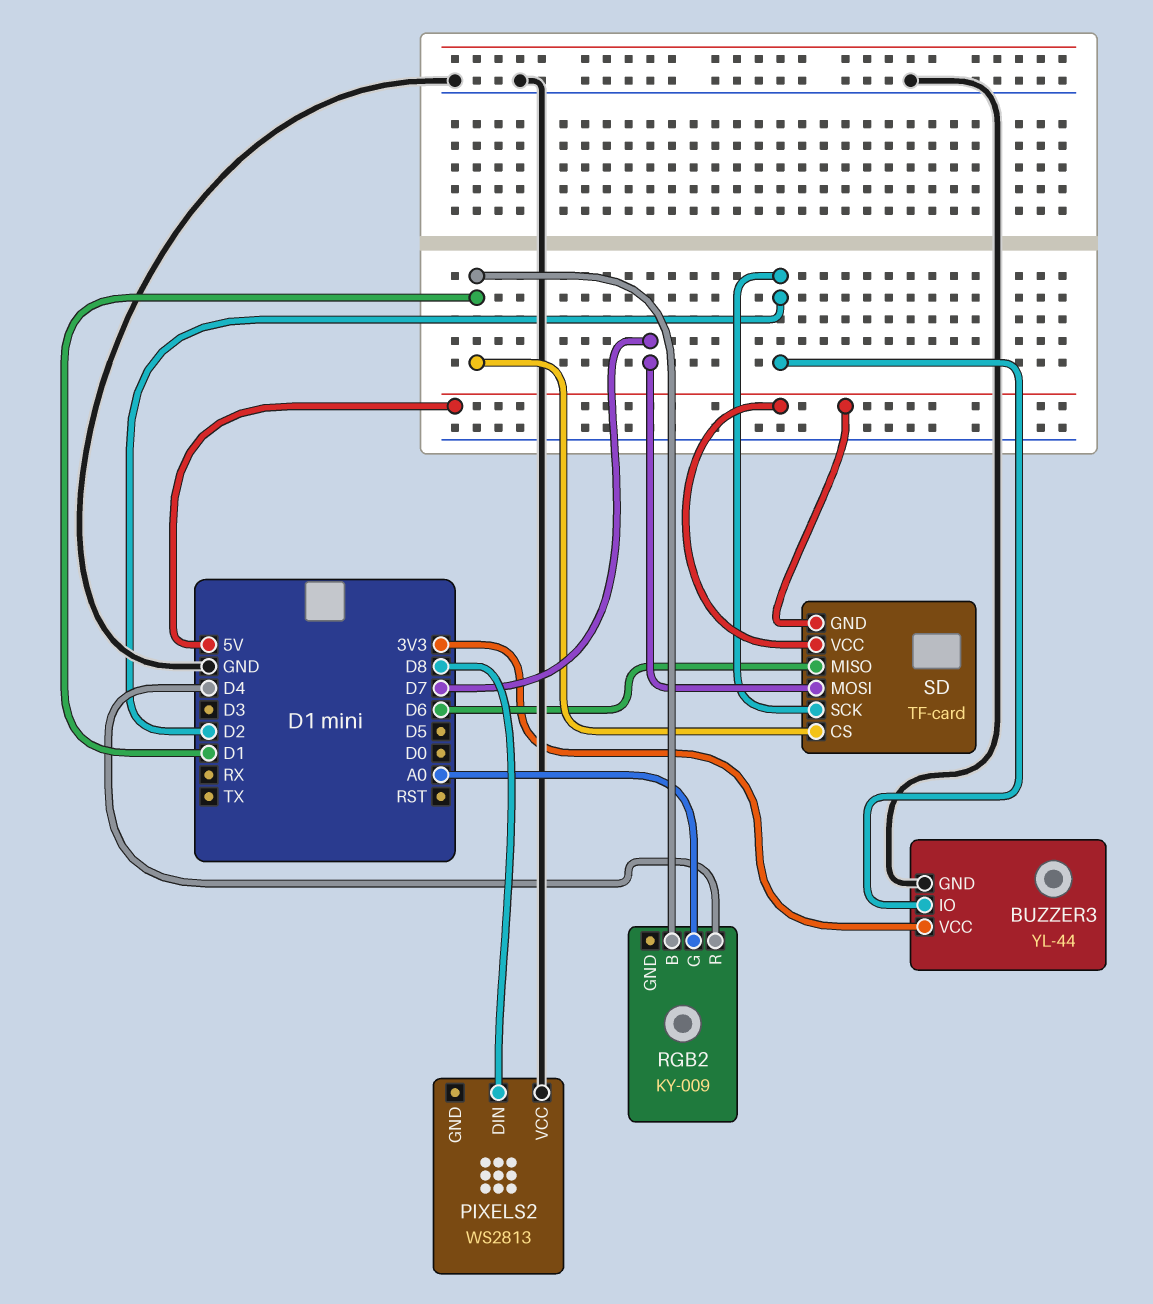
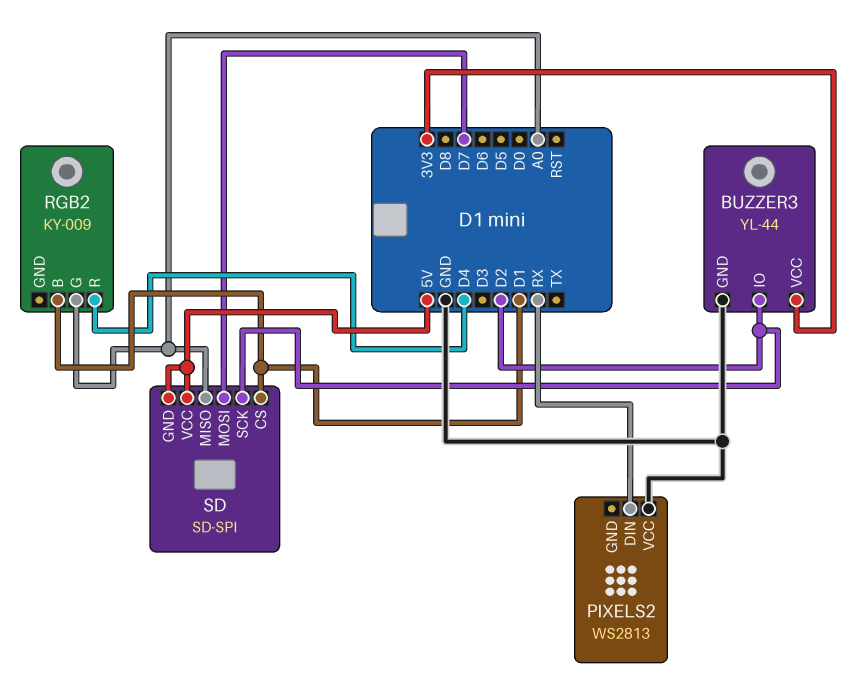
PIXELS2 pin DIN: D8 -> RX
SD: TF-card -> SD-SPI
SD pin MISO: D6 -> A0

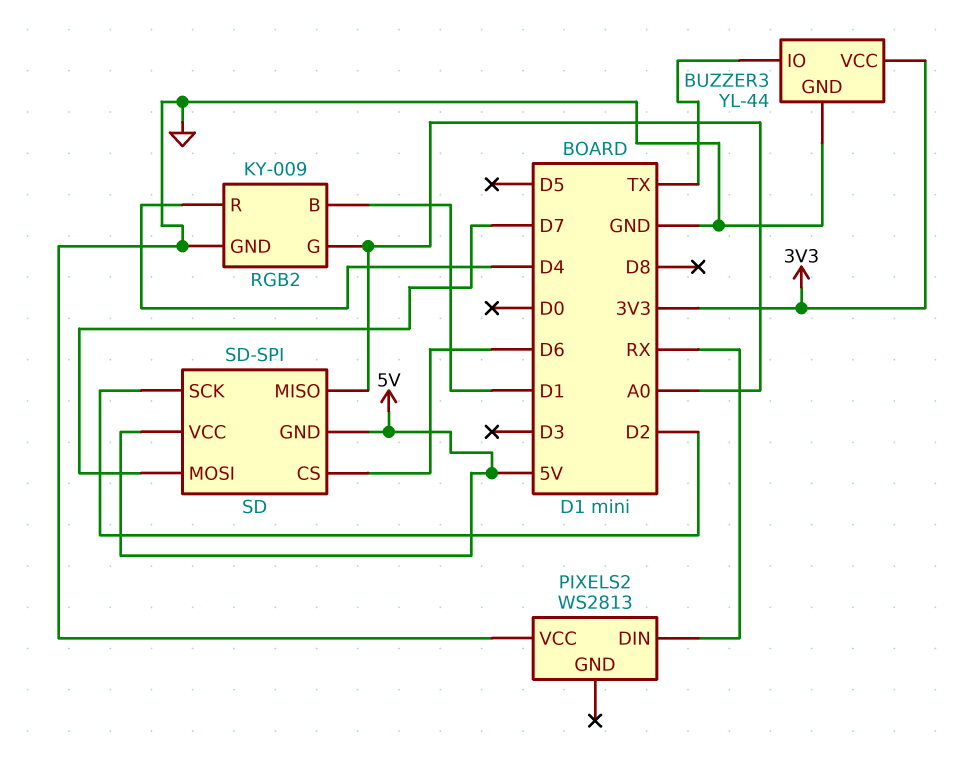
BUZZER3 pin IO: D2 -> TX
RGB2 pin GND: none -> GND
SD pin CS: D1 -> D6

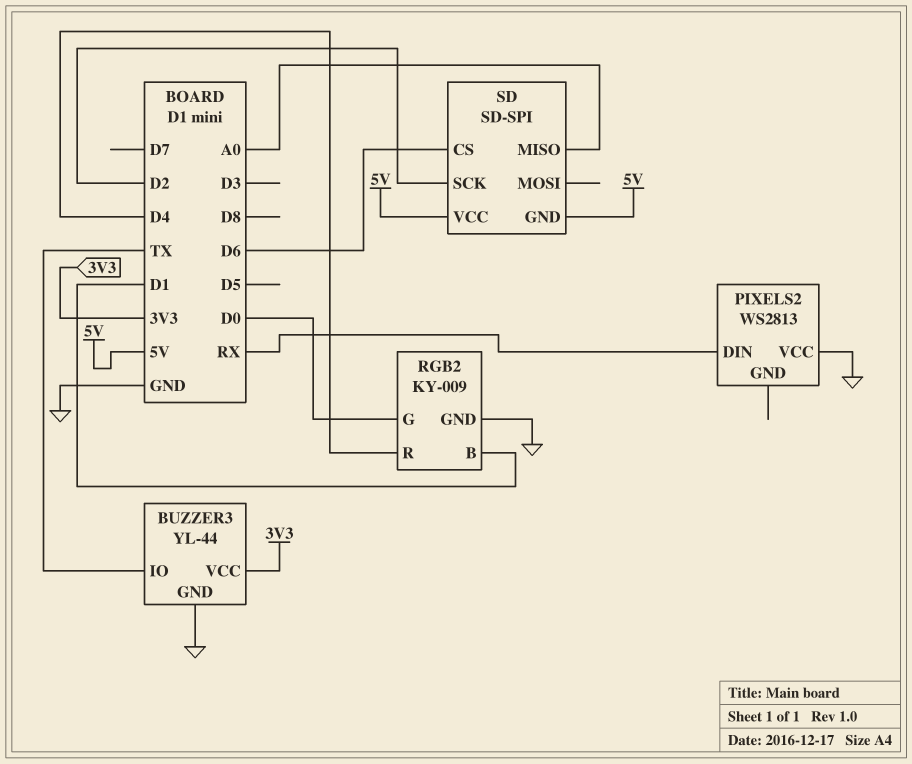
RGB2 pin G: A0 -> D0
SD pin MOSI: D7 -> none

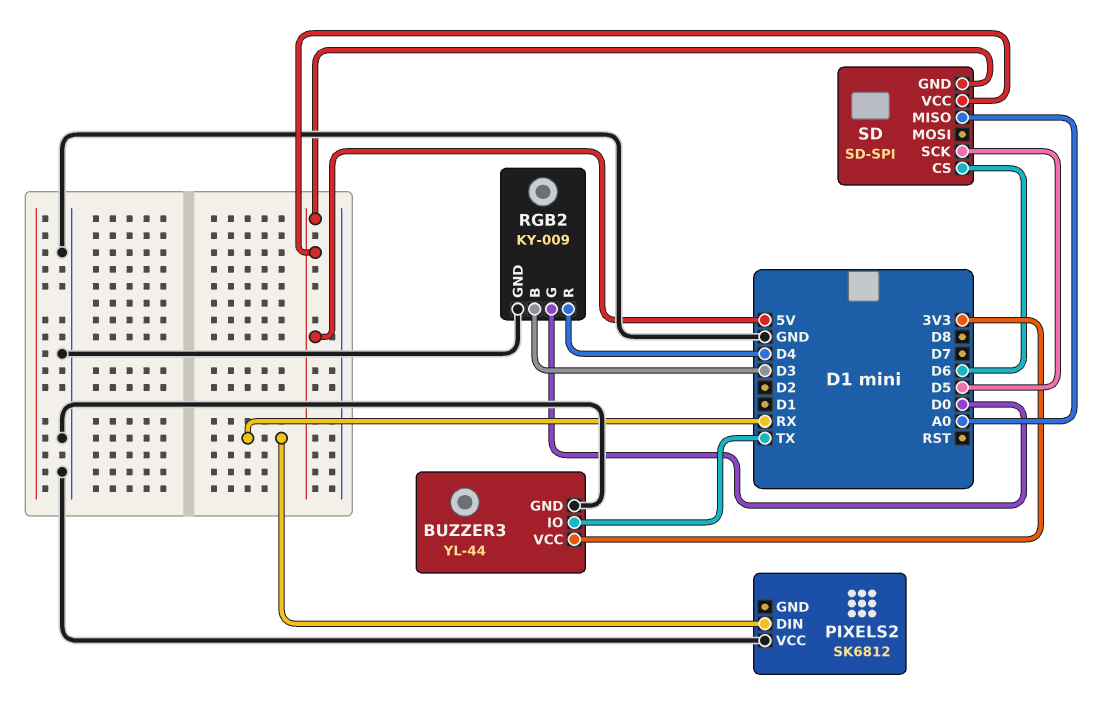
PIXELS2: WS2813 -> SK6812
RGB2 pin B: D1 -> D3
SD pin SCK: D2 -> D5

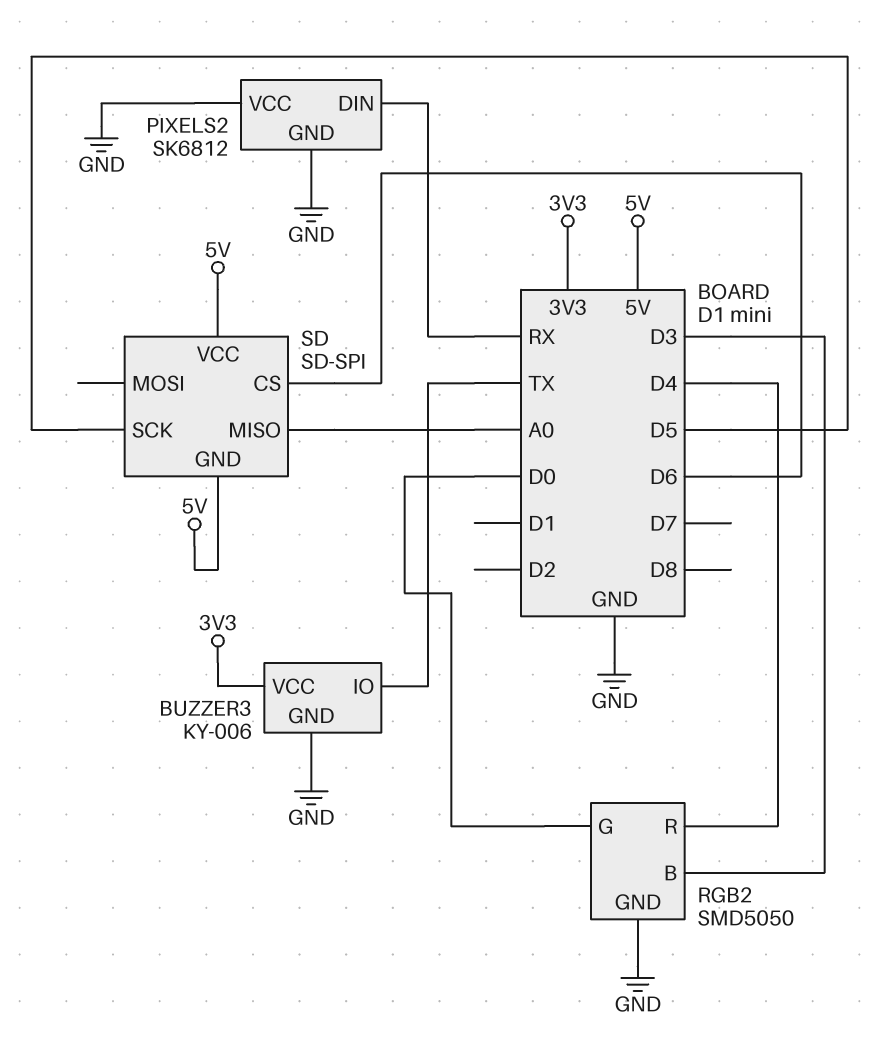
BUZZER3: YL-44 -> KY-006
PIXELS2 pin GND: none -> GND
RGB2: KY-009 -> SMD5050

